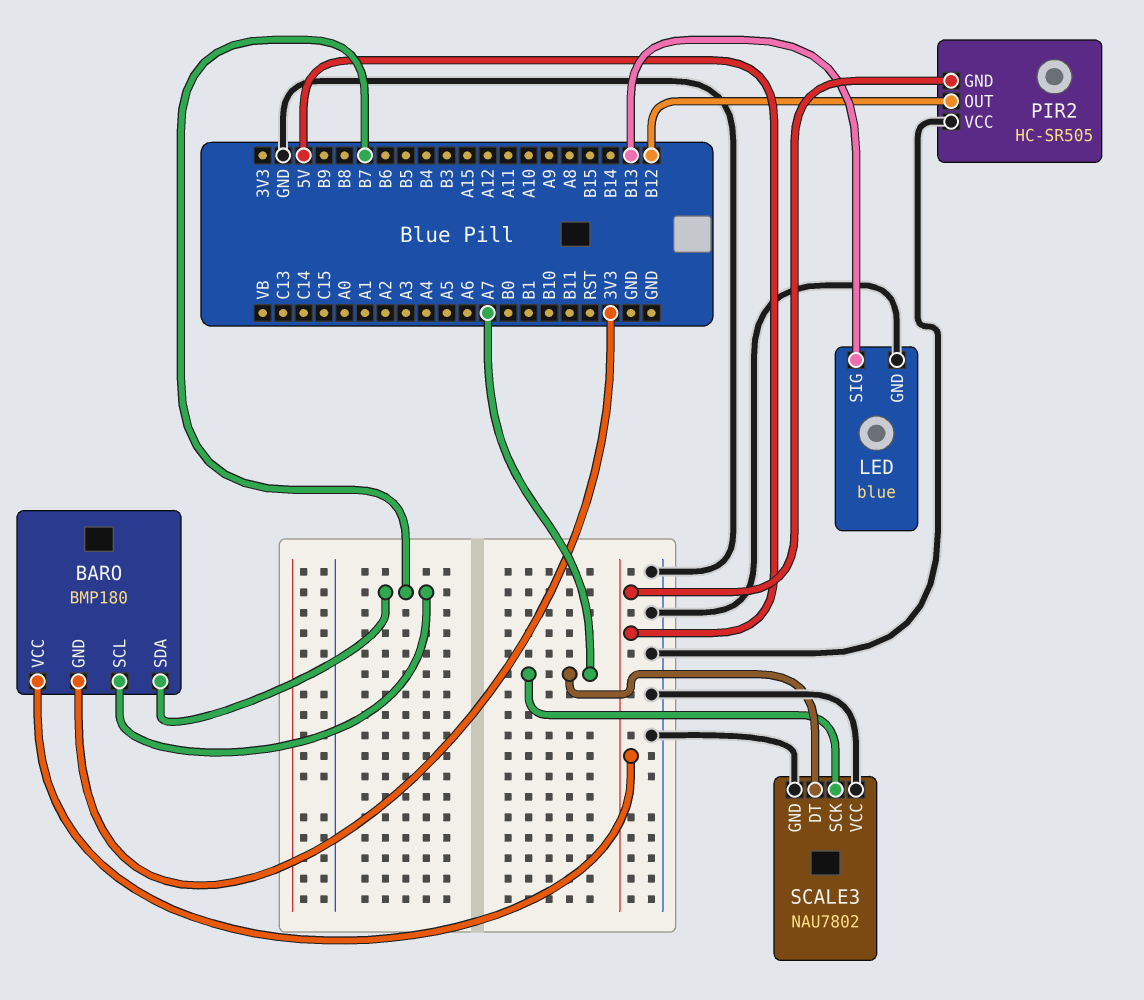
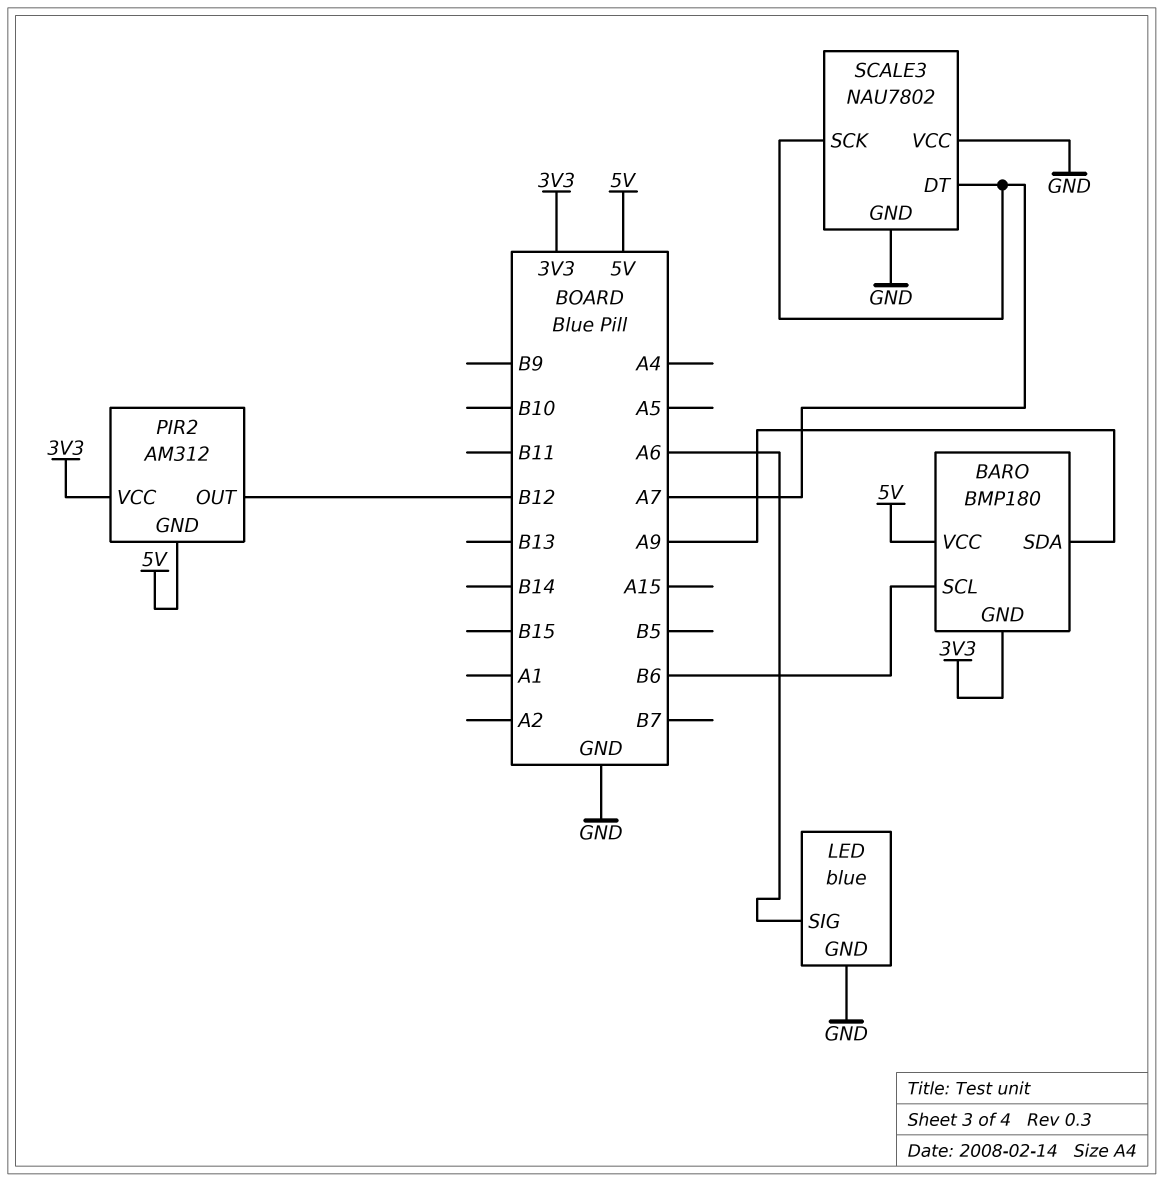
BARO pin SCL: B7 -> B6
BARO pin SDA: B7 -> A9
LED pin SIG: B13 -> A6
PIR2: HC-SR505 -> AM312
PIR2 pin VCC: GND -> 3V3

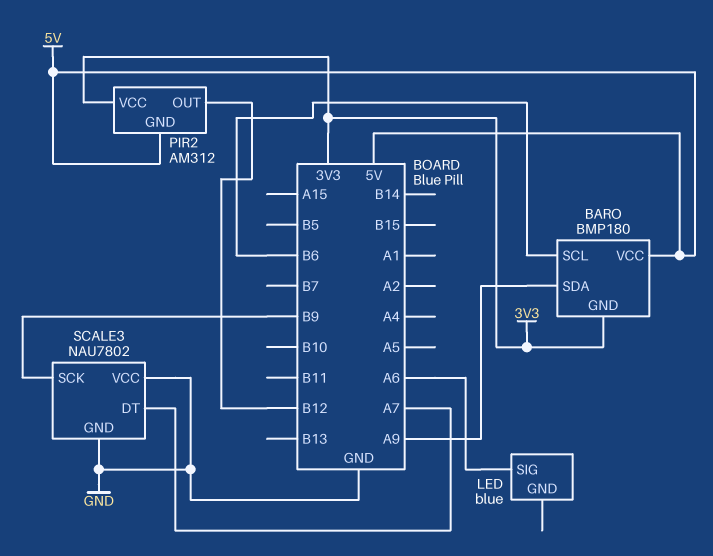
LED pin GND: GND -> none
SCALE3 pin SCK: A7 -> B9

